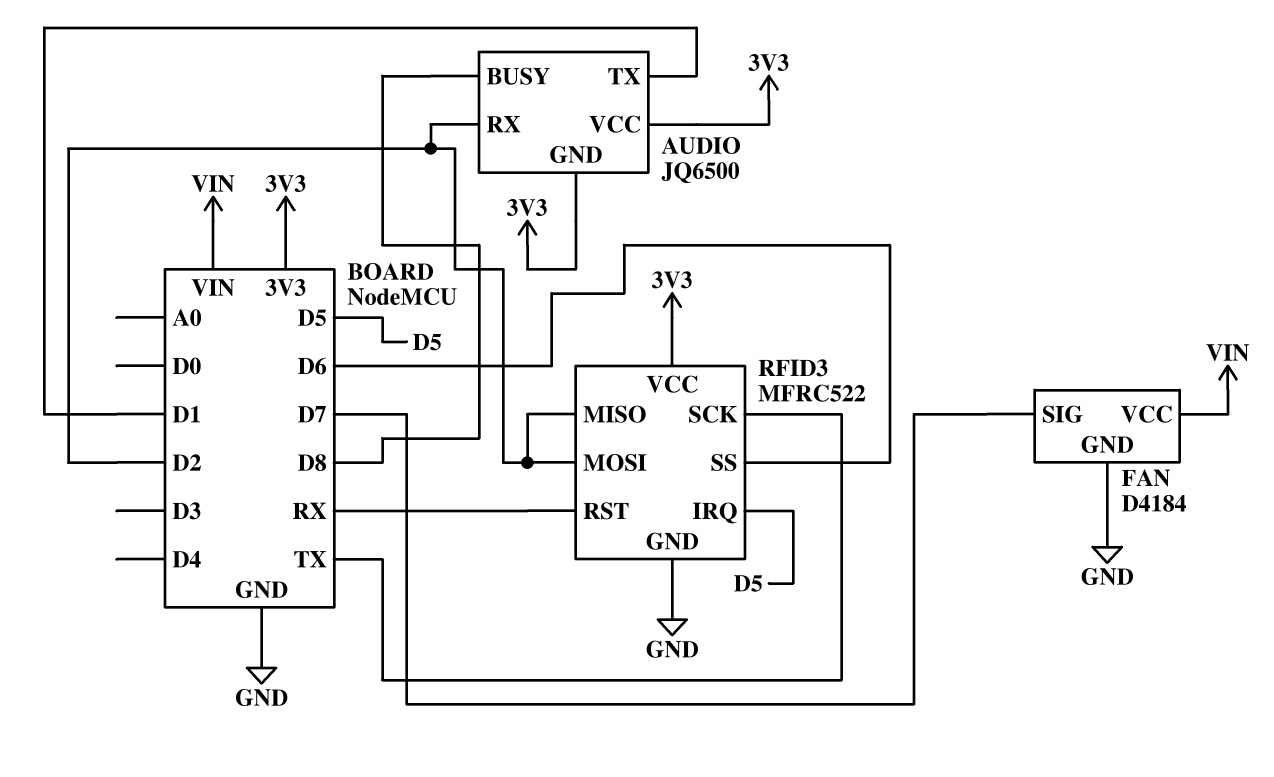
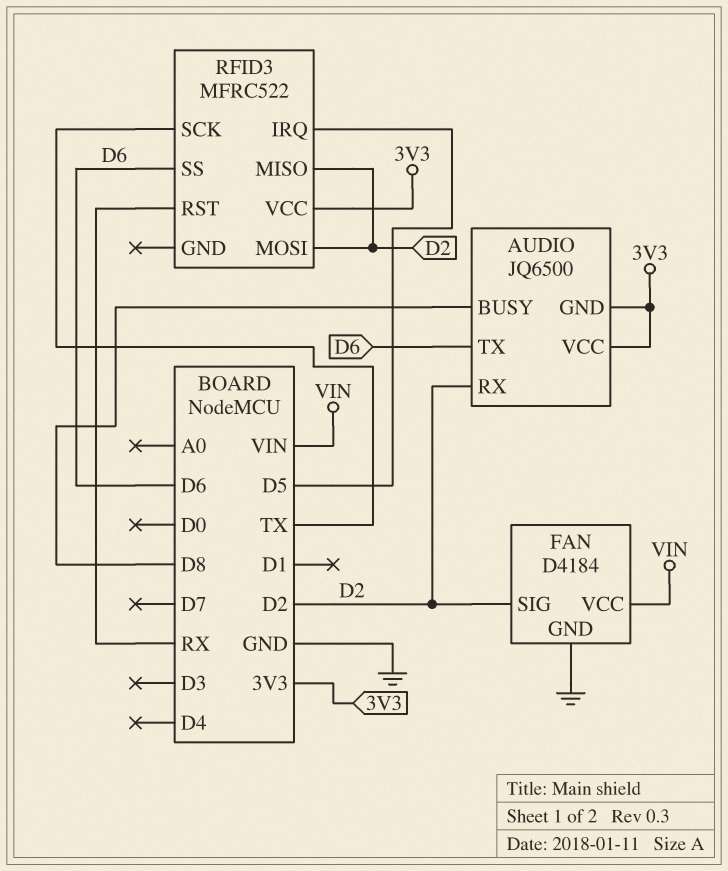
AUDIO pin TX: D1 -> D6
FAN pin SIG: D7 -> D2
RFID3 pin GND: GND -> none

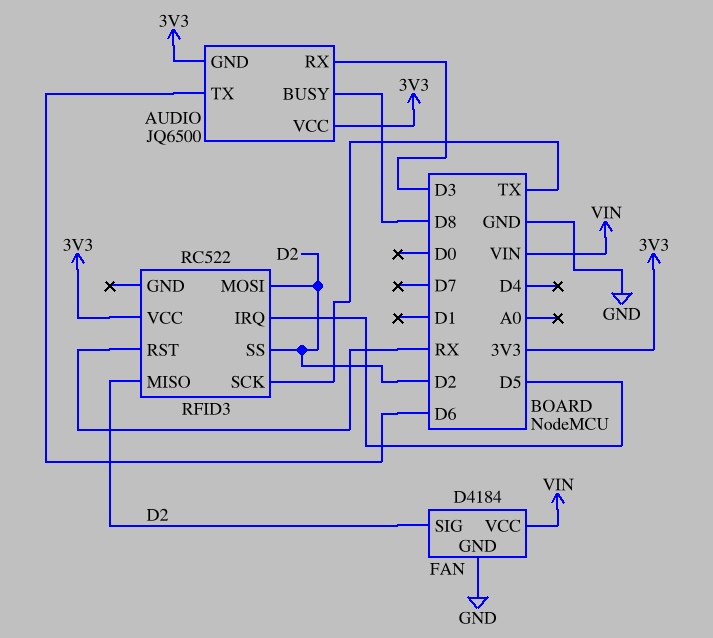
AUDIO pin RX: D2 -> D3
RFID3: MFRC522 -> RC522
RFID3 pin SS: D6 -> D2

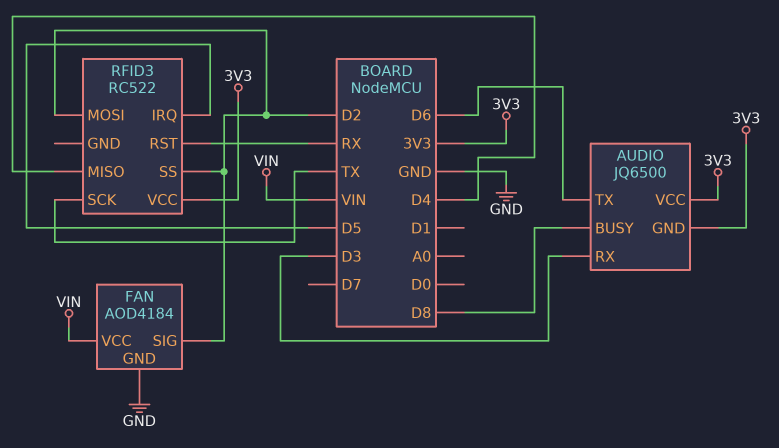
FAN: D4184 -> AOD4184
RFID3 pin MISO: D2 -> D4

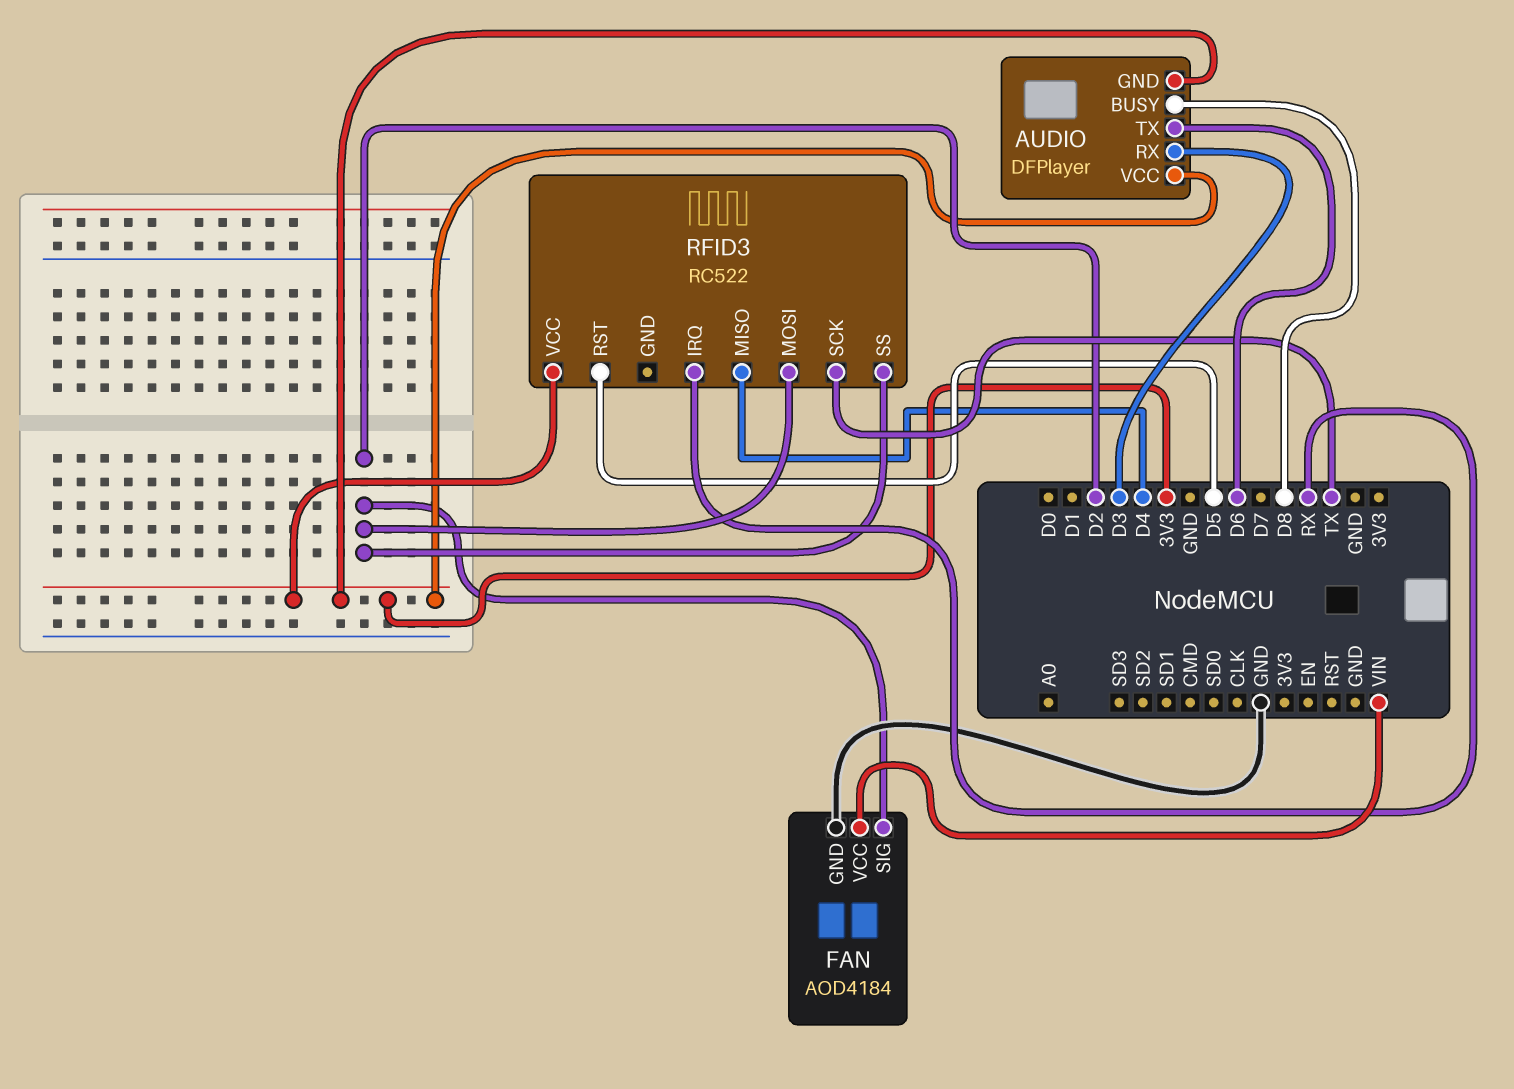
AUDIO: JQ6500 -> DFPlayer
RFID3 pin IRQ: D5 -> RX
RFID3 pin RST: RX -> D5

